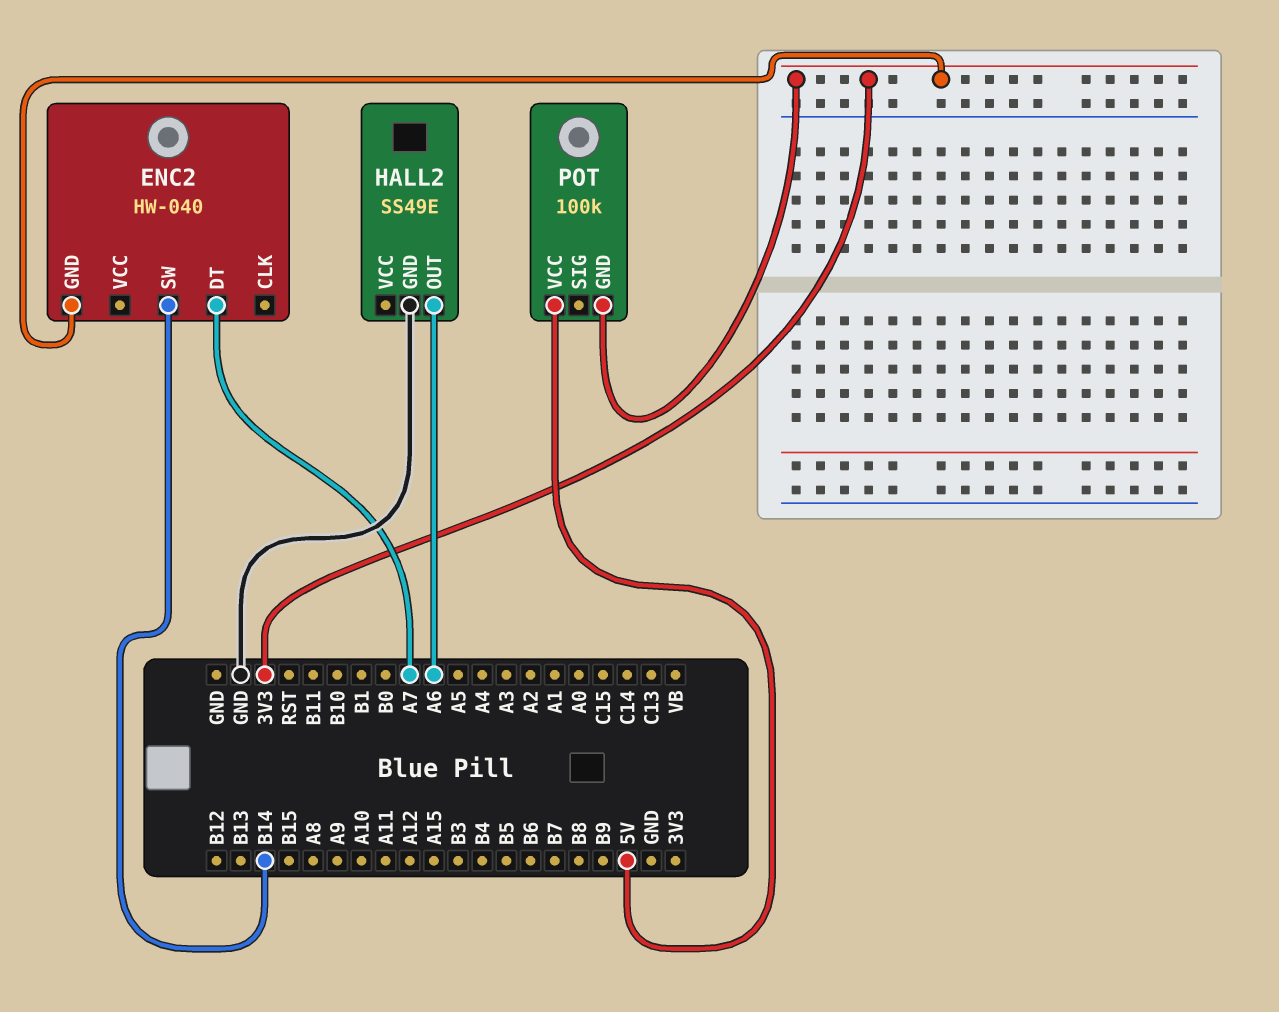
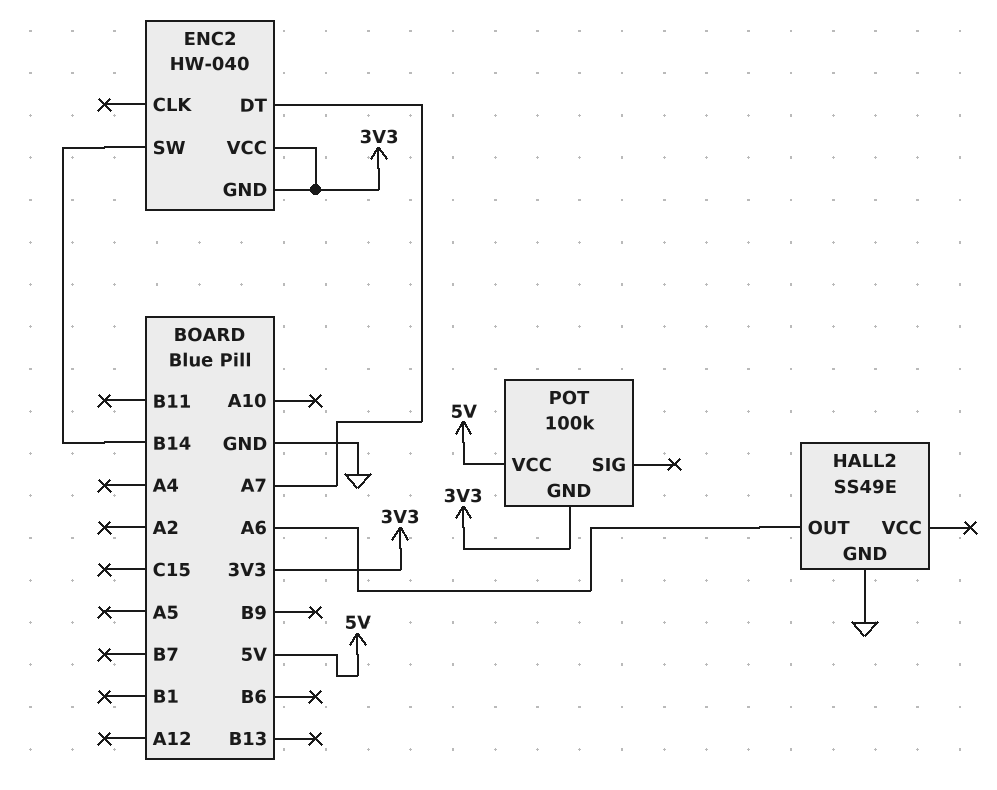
ENC2 pin VCC: none -> 3V3

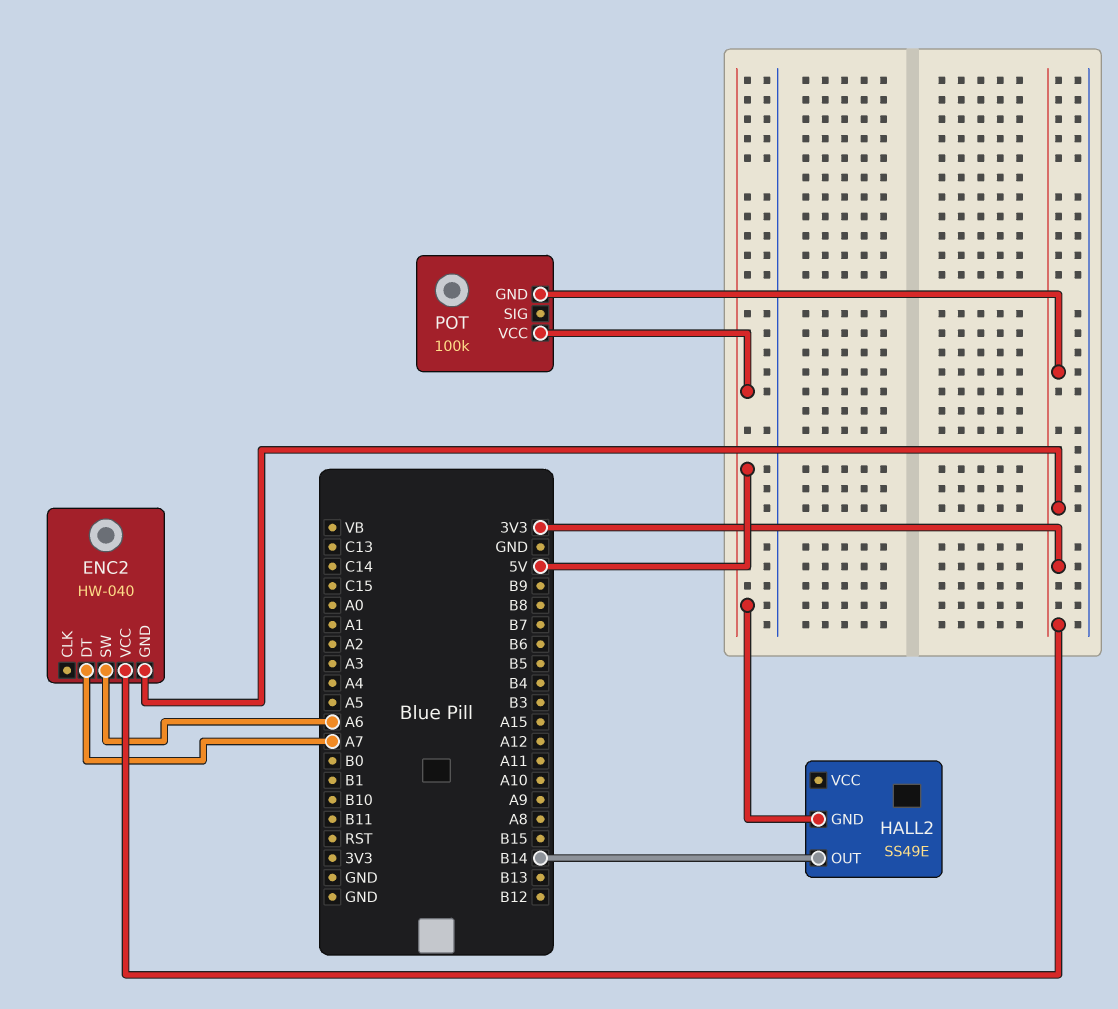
ENC2 pin SW: B14 -> A6
HALL2 pin GND: GND -> 5V
HALL2 pin OUT: A6 -> B14

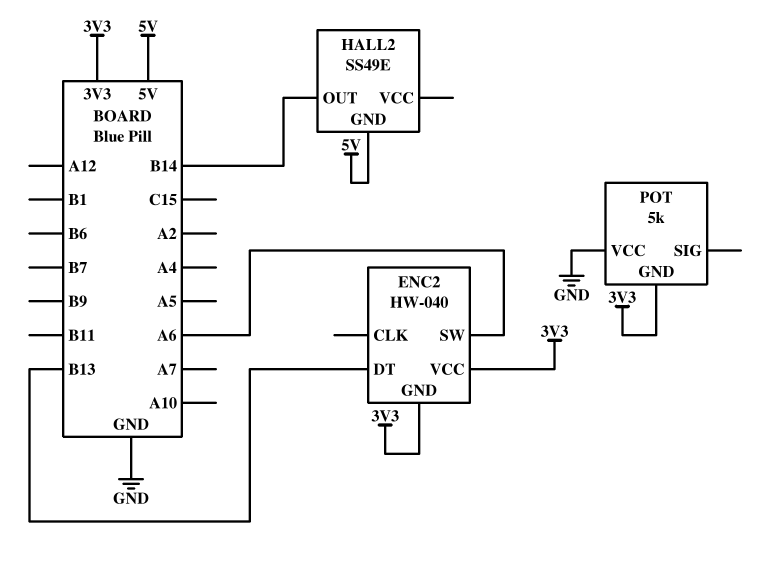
ENC2 pin DT: A7 -> B13
POT: 100k -> 5k
POT pin VCC: 5V -> GND

